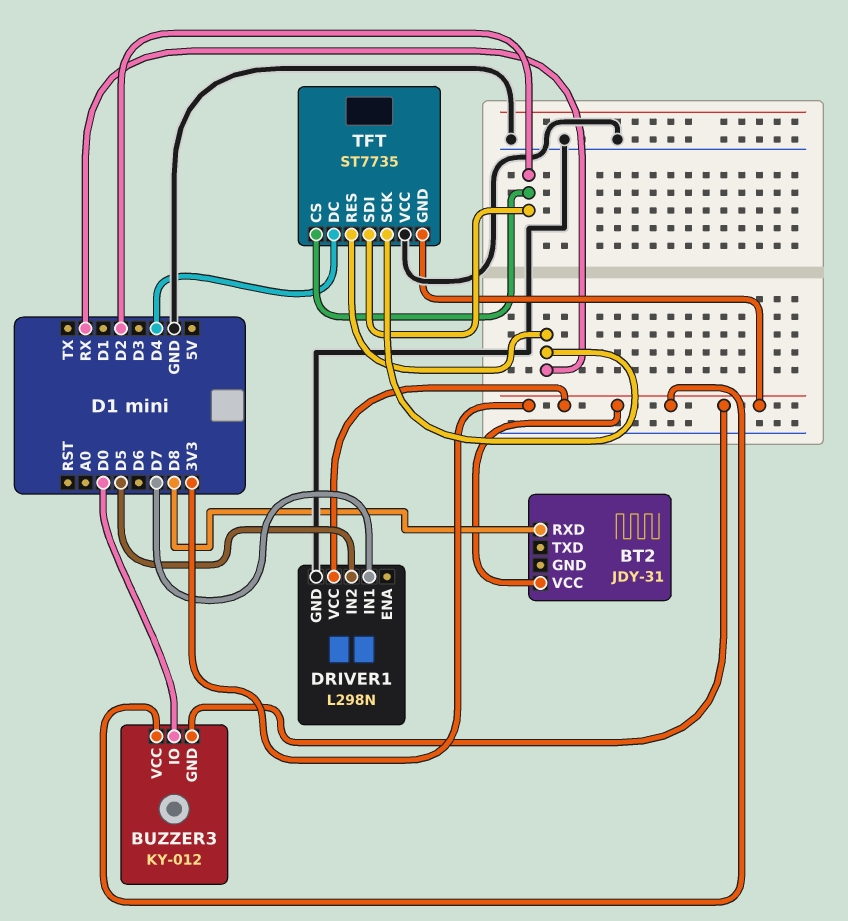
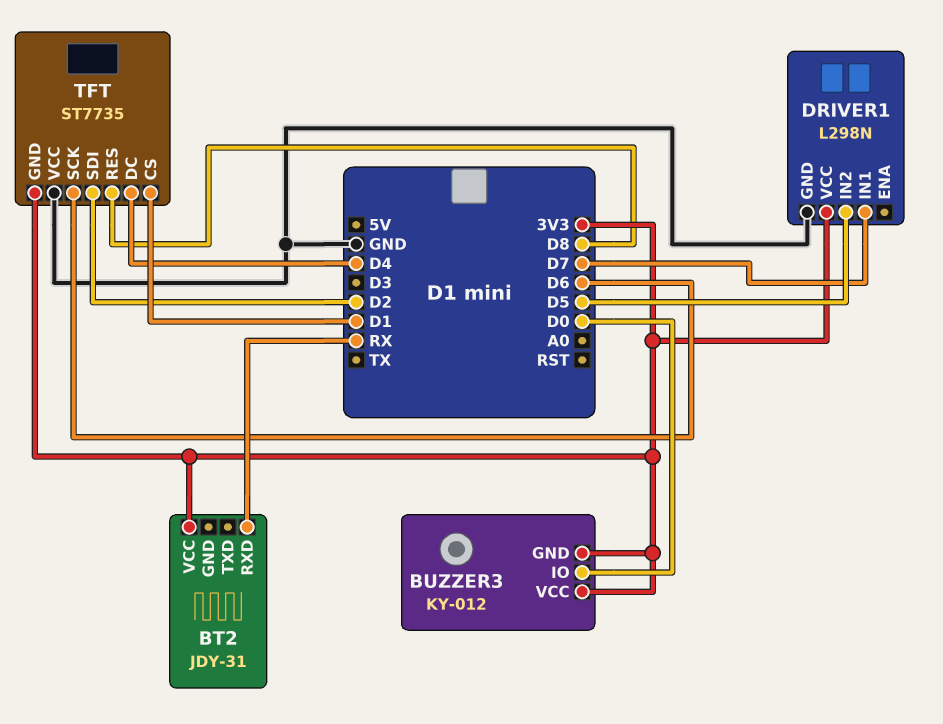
BT2 pin RXD: D8 -> RX
TFT pin CS: D2 -> D1
TFT pin RES: RX -> D8
TFT pin SCK: RX -> D6

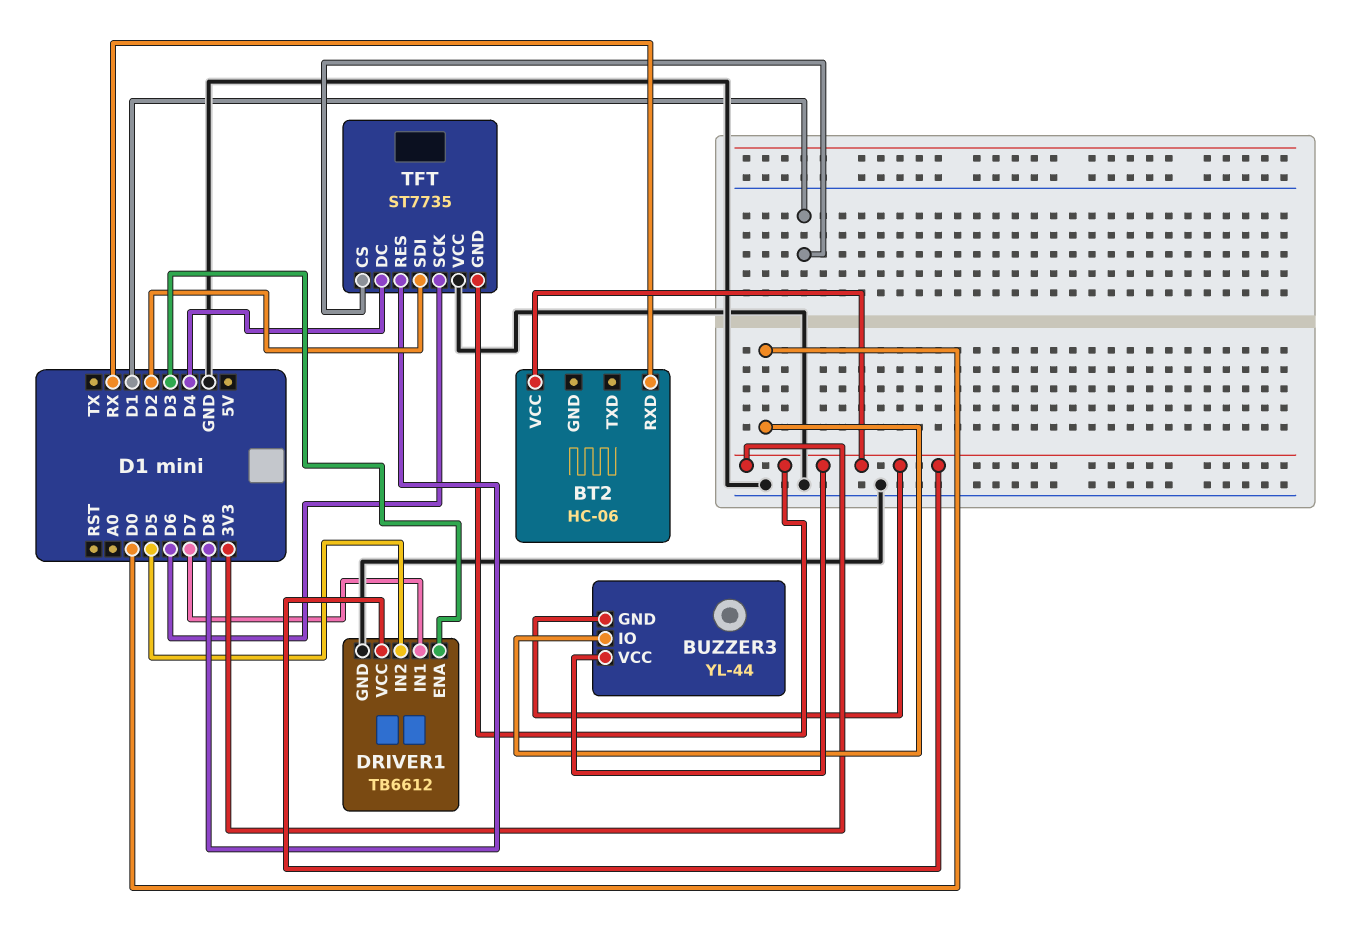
BT2: JDY-31 -> HC-06
BUZZER3: KY-012 -> YL-44
DRIVER1: L298N -> TB6612
DRIVER1 pin ENA: none -> D3

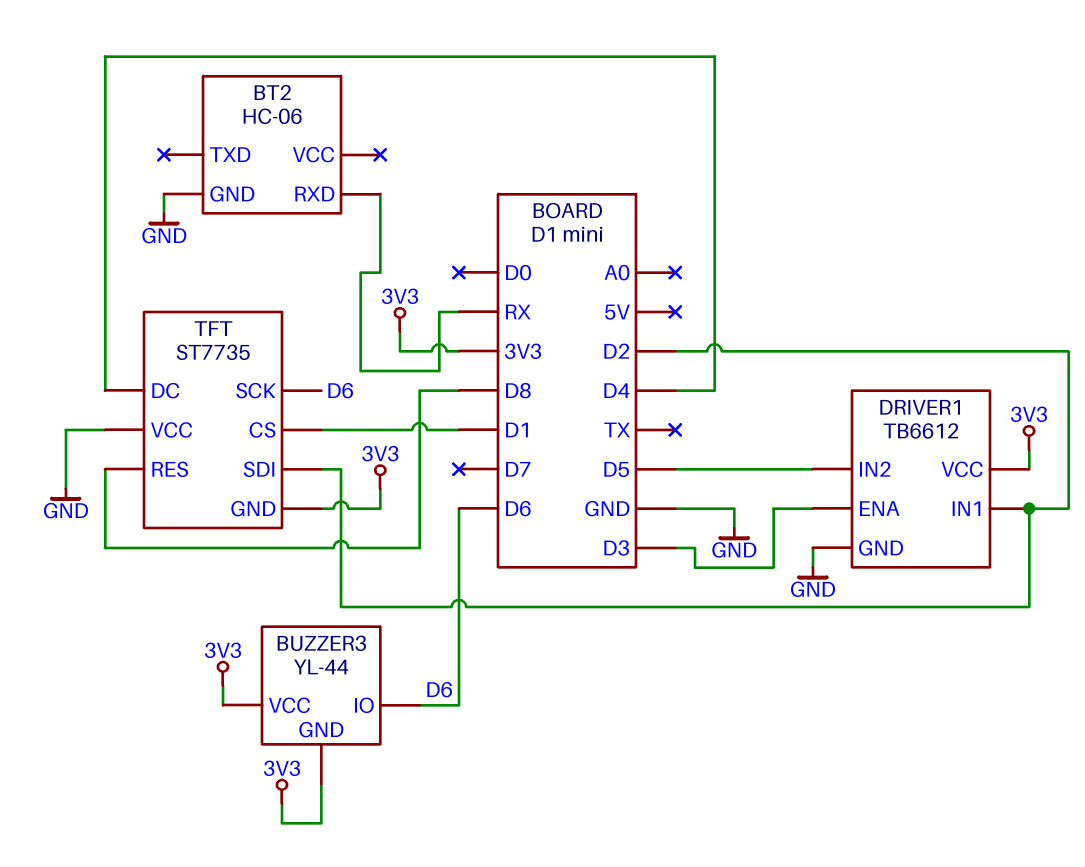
BT2 pin GND: none -> GND
BT2 pin VCC: 3V3 -> none
BUZZER3 pin IO: D0 -> D6
DRIVER1 pin IN1: D7 -> D2

